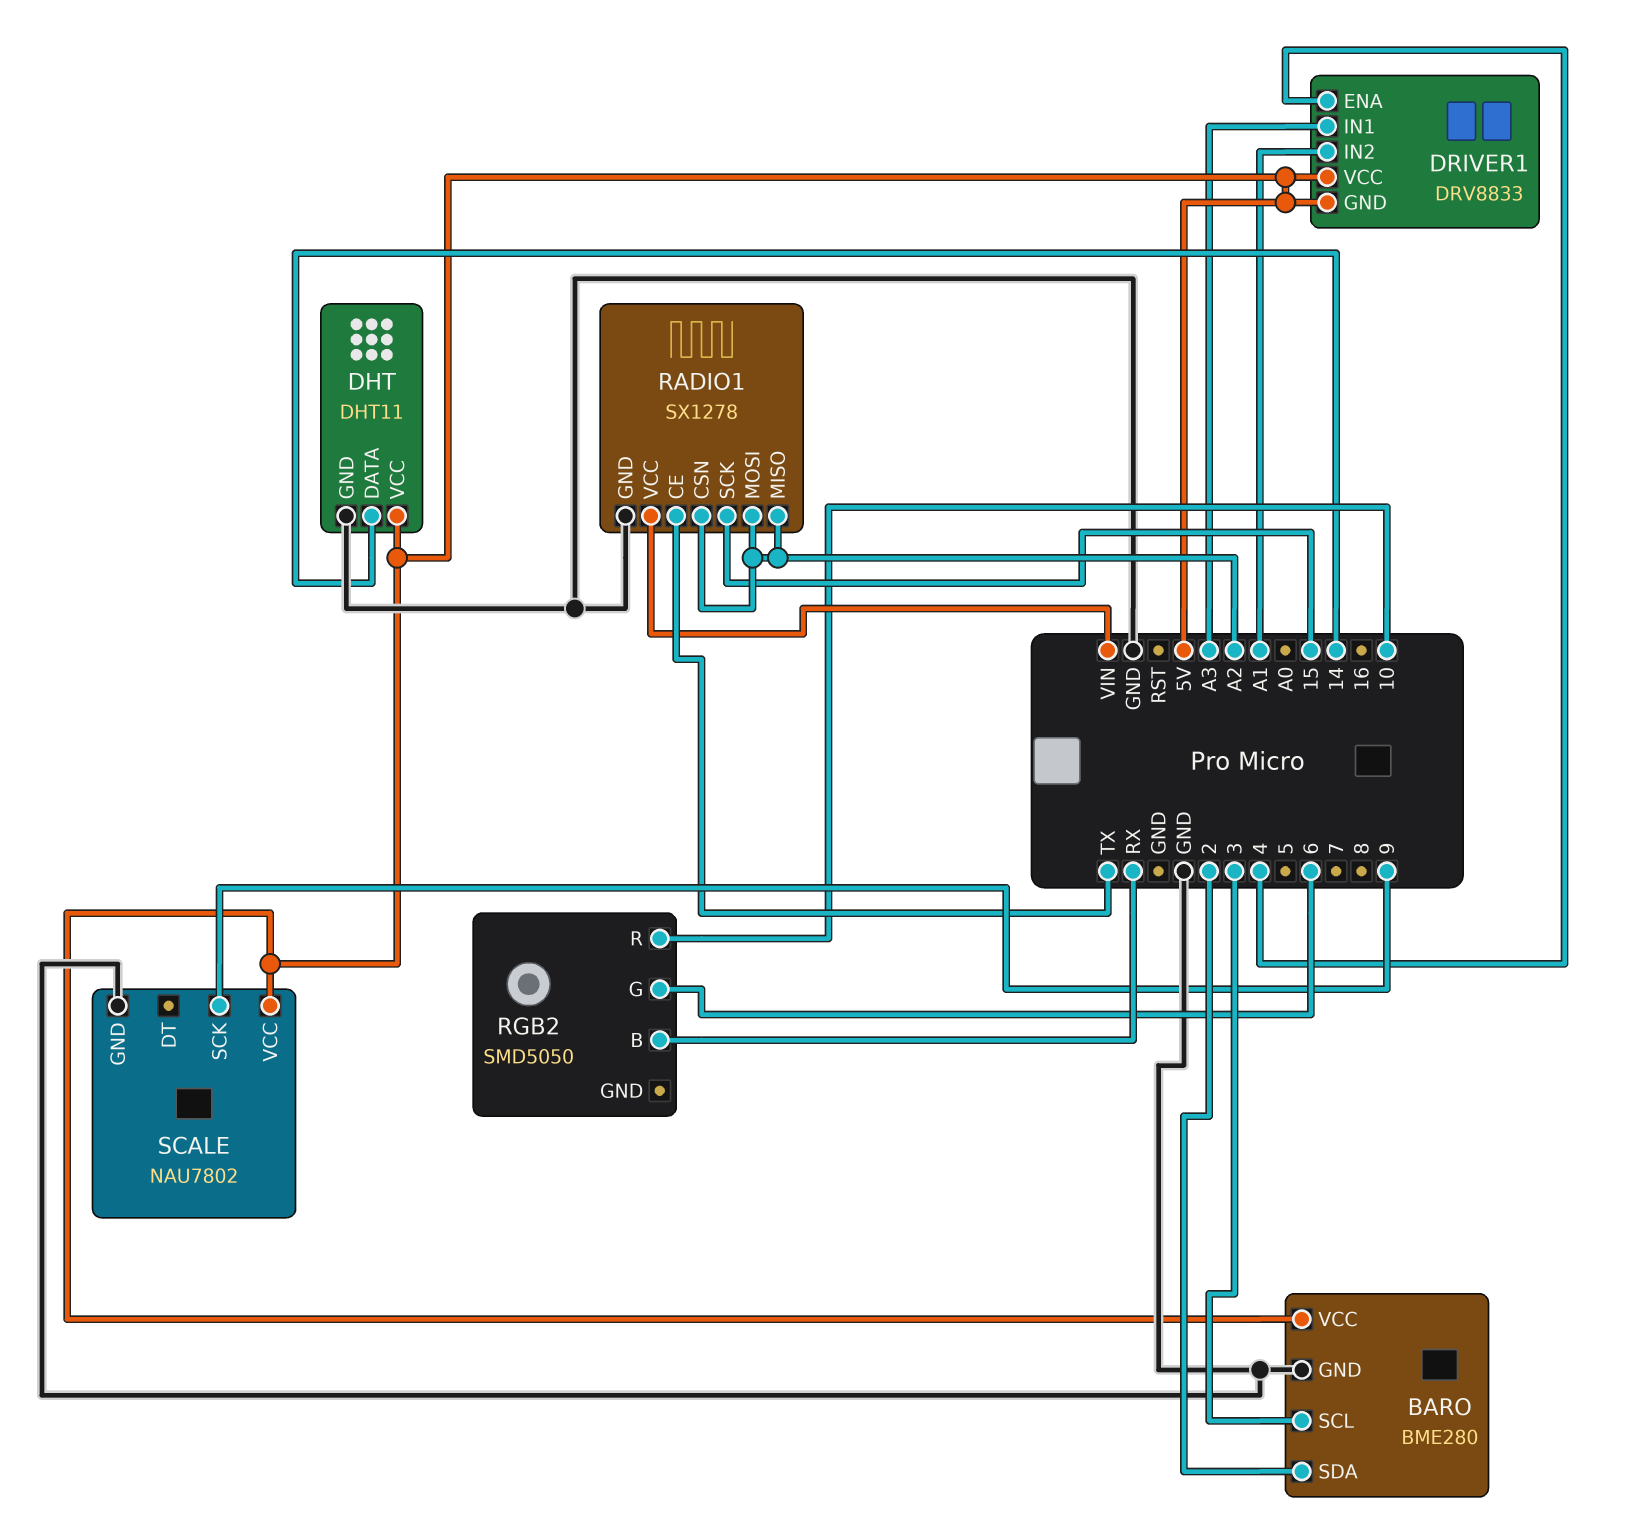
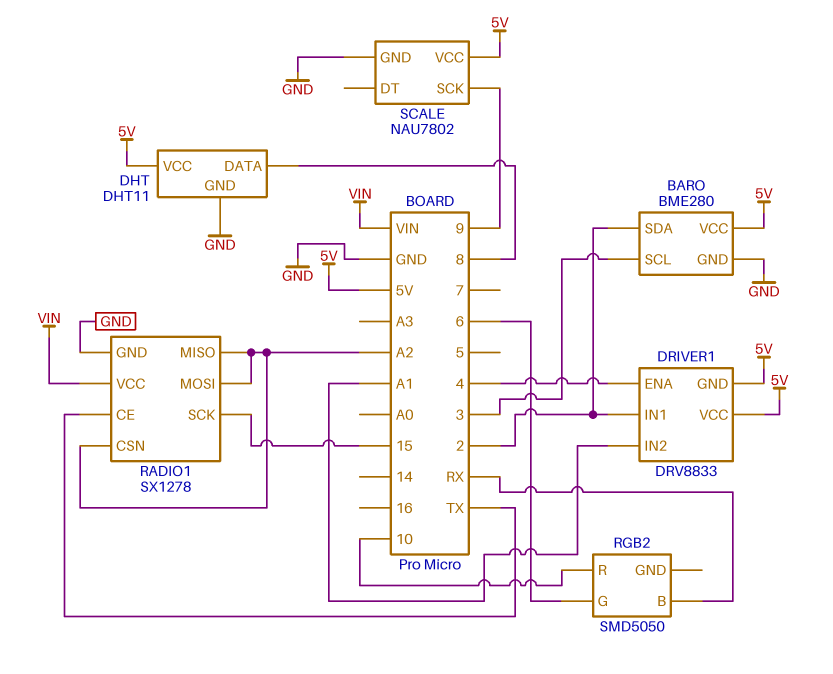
DHT pin DATA: 14 -> 8
DRIVER1 pin IN1: A3 -> 2

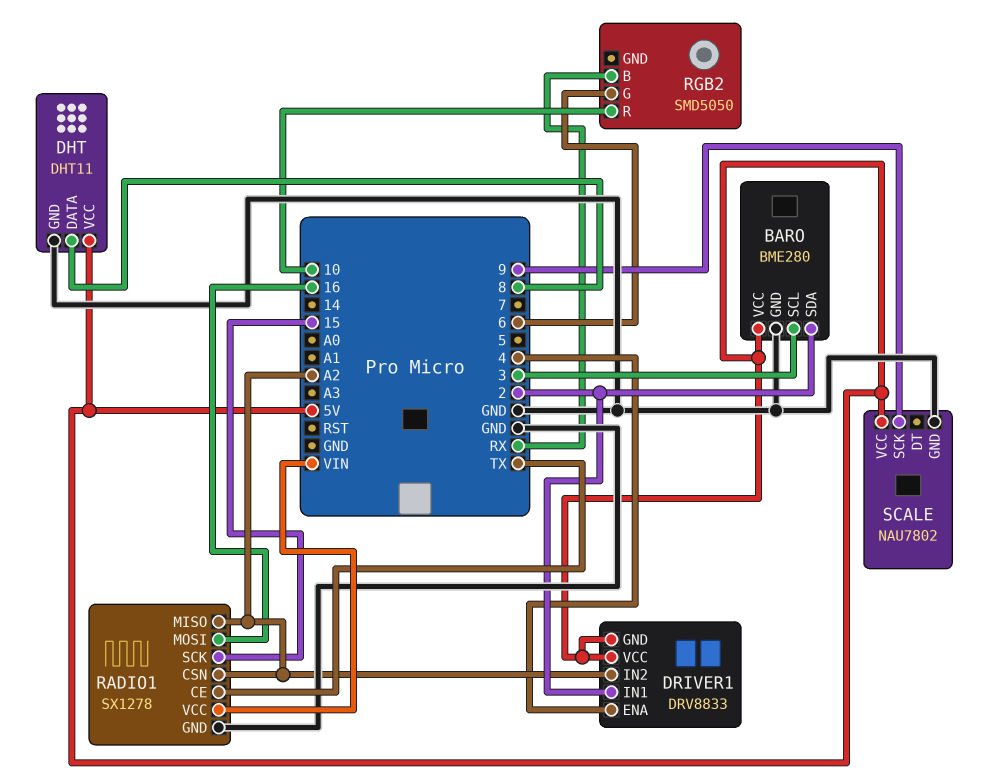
DRIVER1 pin IN2: A1 -> A2
RADIO1 pin MOSI: A2 -> 16

